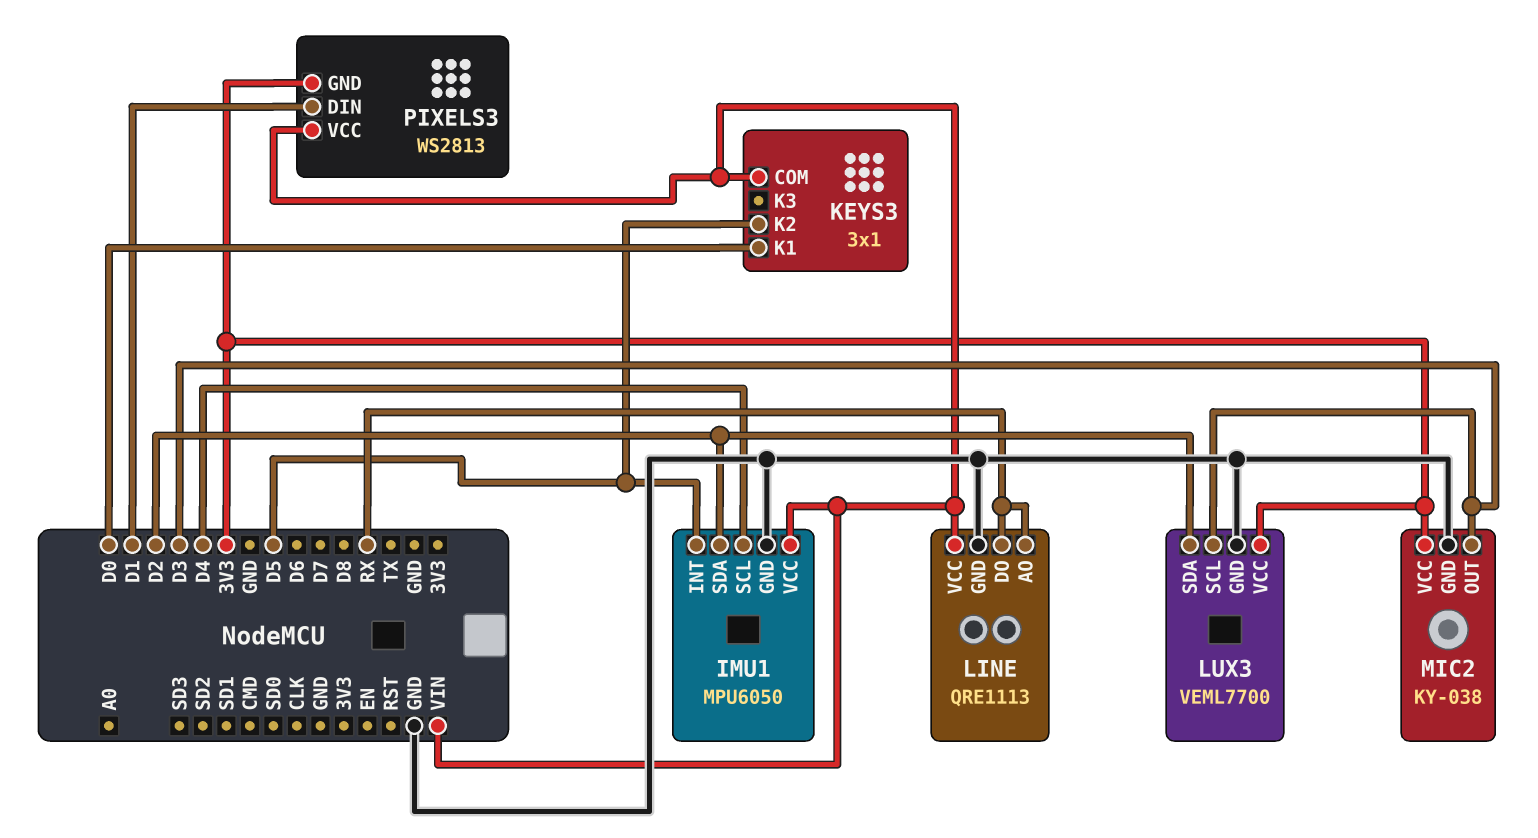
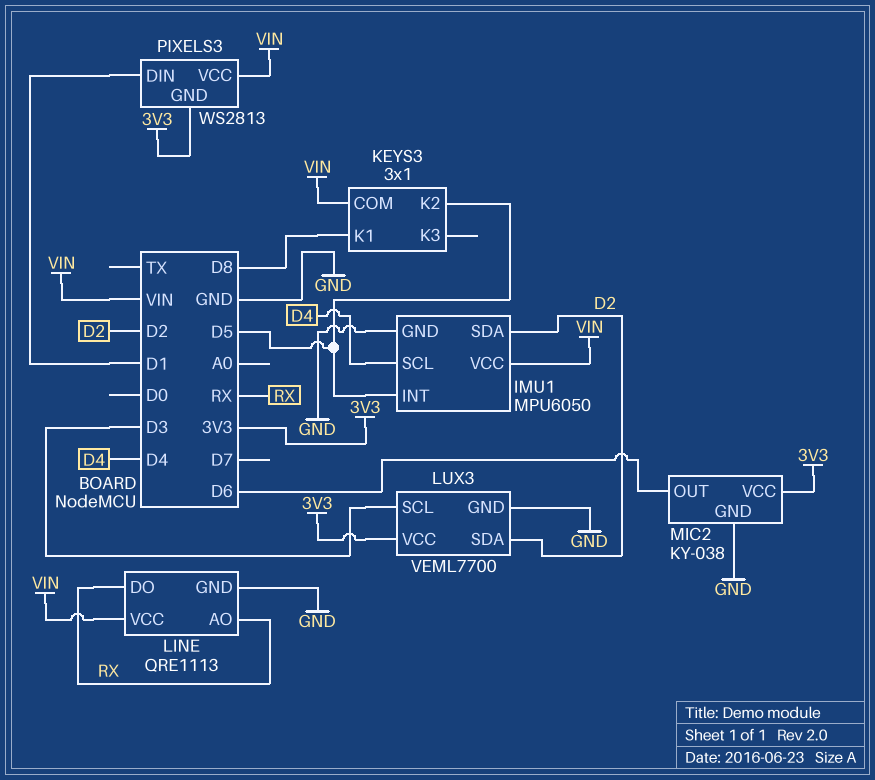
KEYS3 pin K1: D0 -> D8
MIC2 pin OUT: D3 -> D6

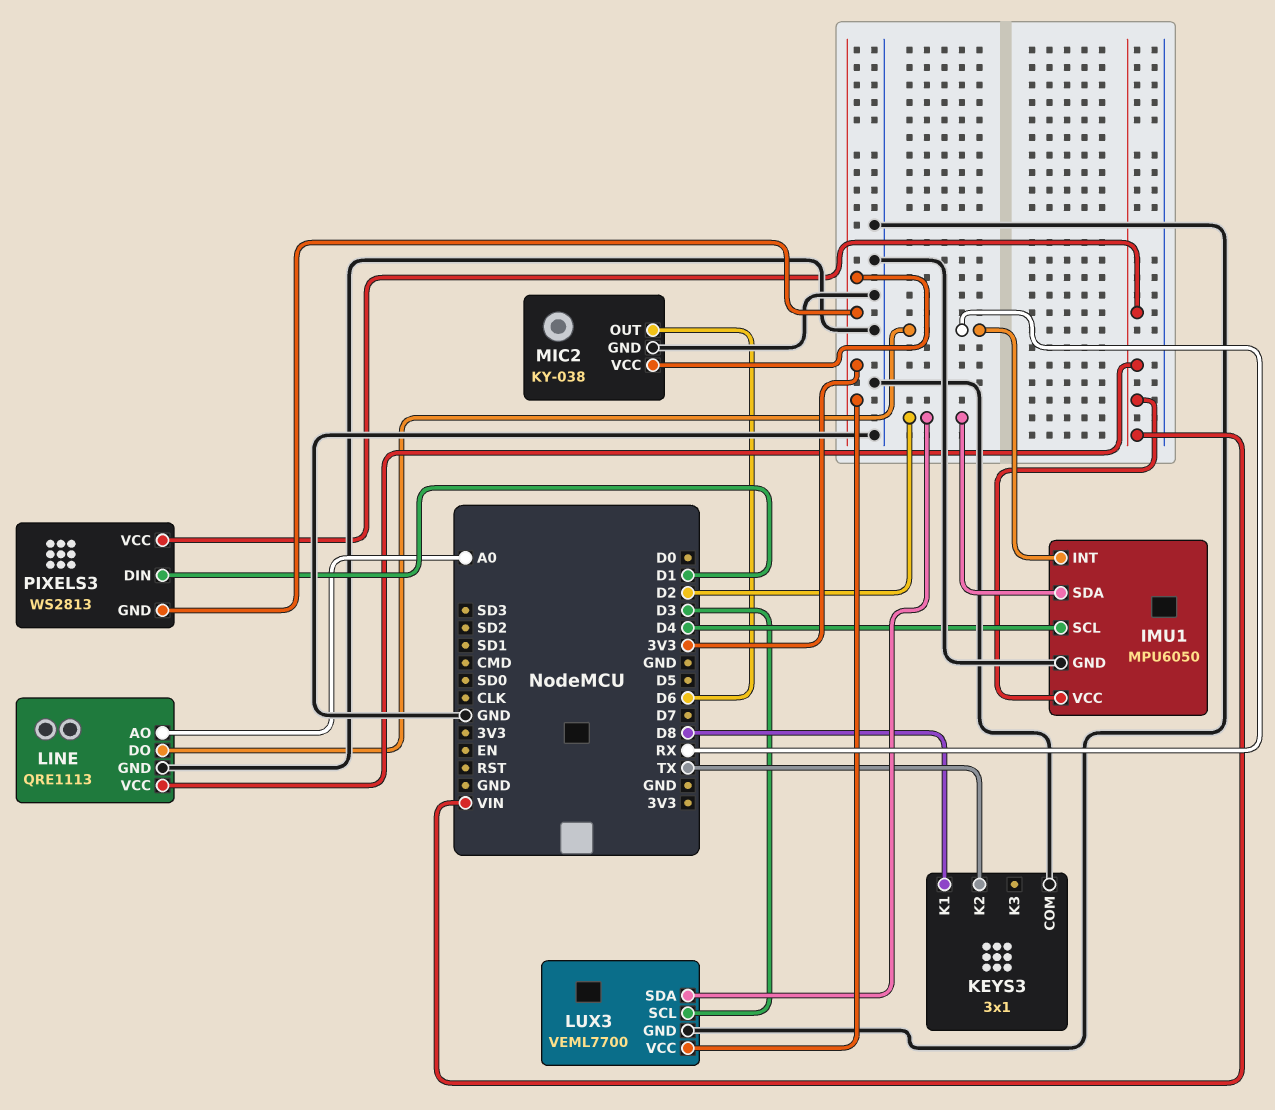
IMU1 pin INT: D5 -> RX
KEYS3 pin COM: VIN -> GND
KEYS3 pin K2: D5 -> TX
LINE pin AO: RX -> A0

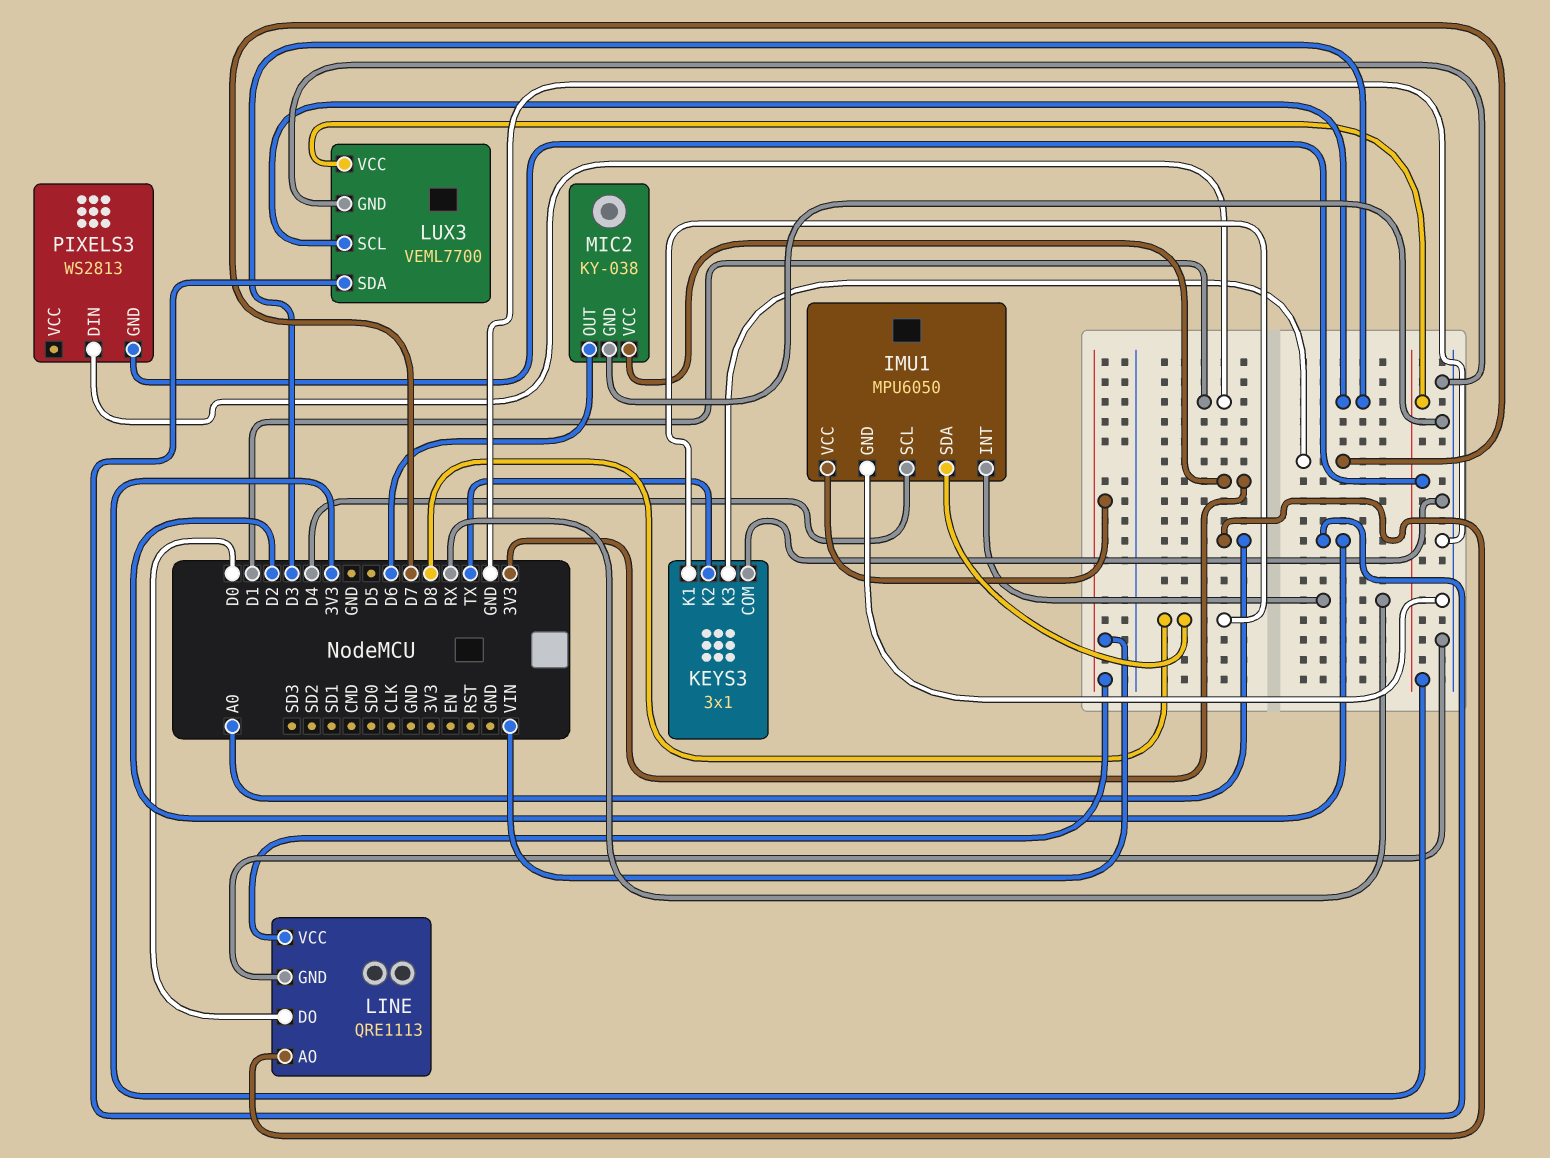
IMU1 pin SDA: D2 -> D8
KEYS3 pin K3: none -> D7
LINE pin DO: RX -> D0
PIXELS3 pin VCC: VIN -> none

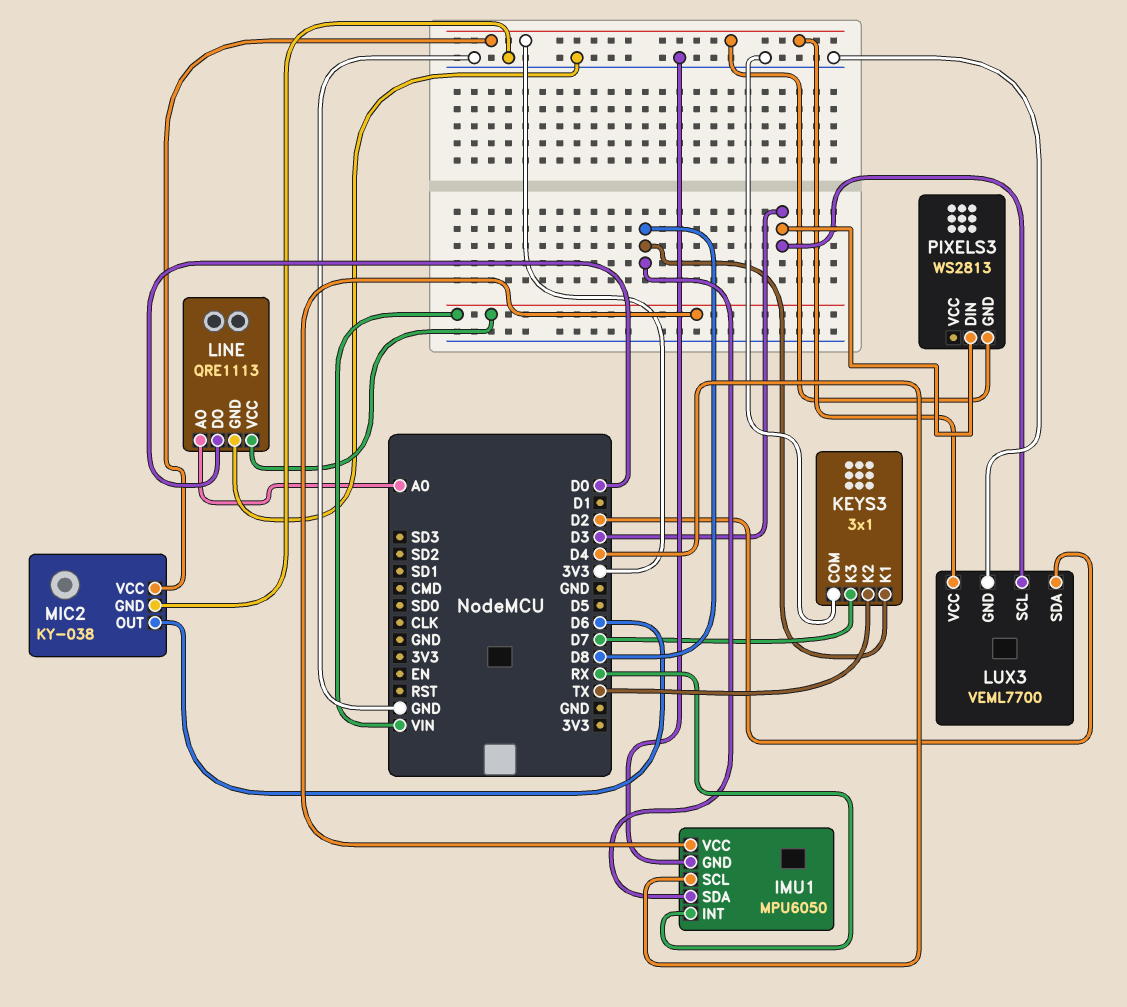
PIXELS3 pin DIN: D1 -> D3

